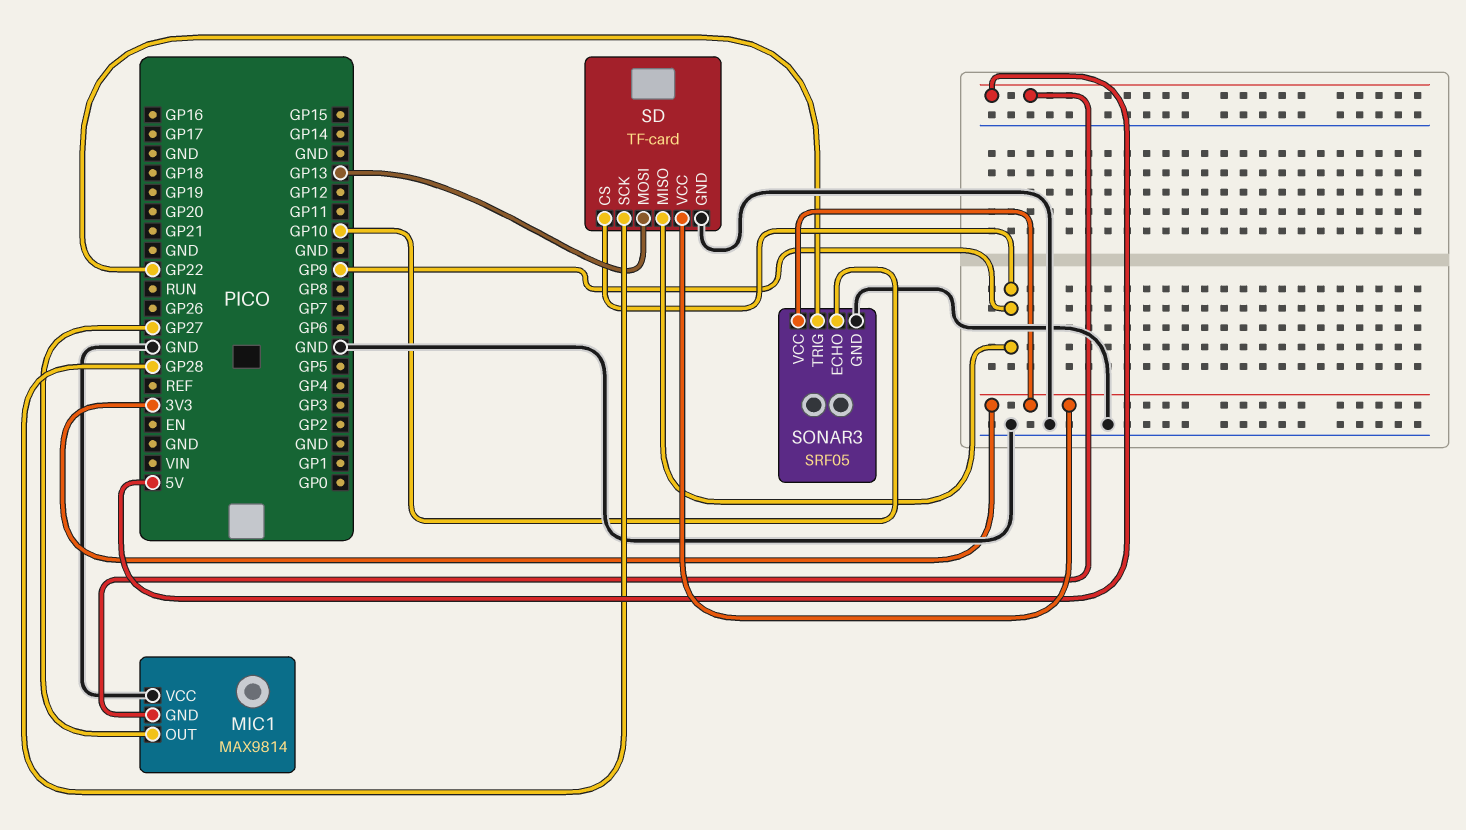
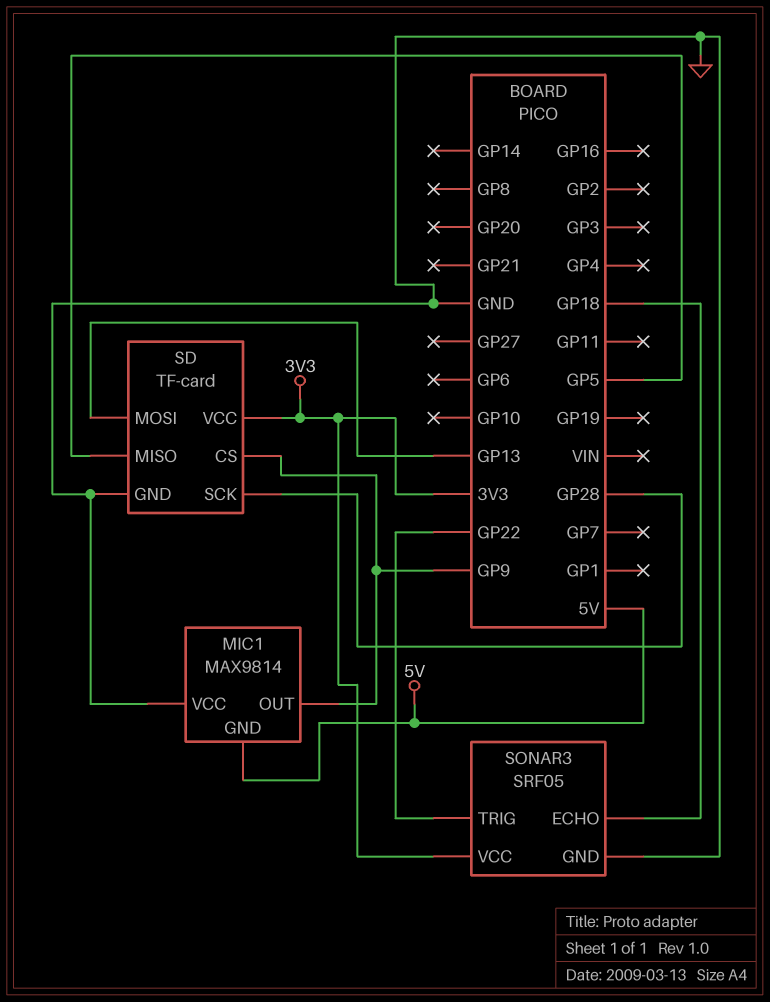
MIC1 pin OUT: GP27 -> GP9
SD pin MISO: GP9 -> GP5
SONAR3 pin ECHO: GP10 -> GP18

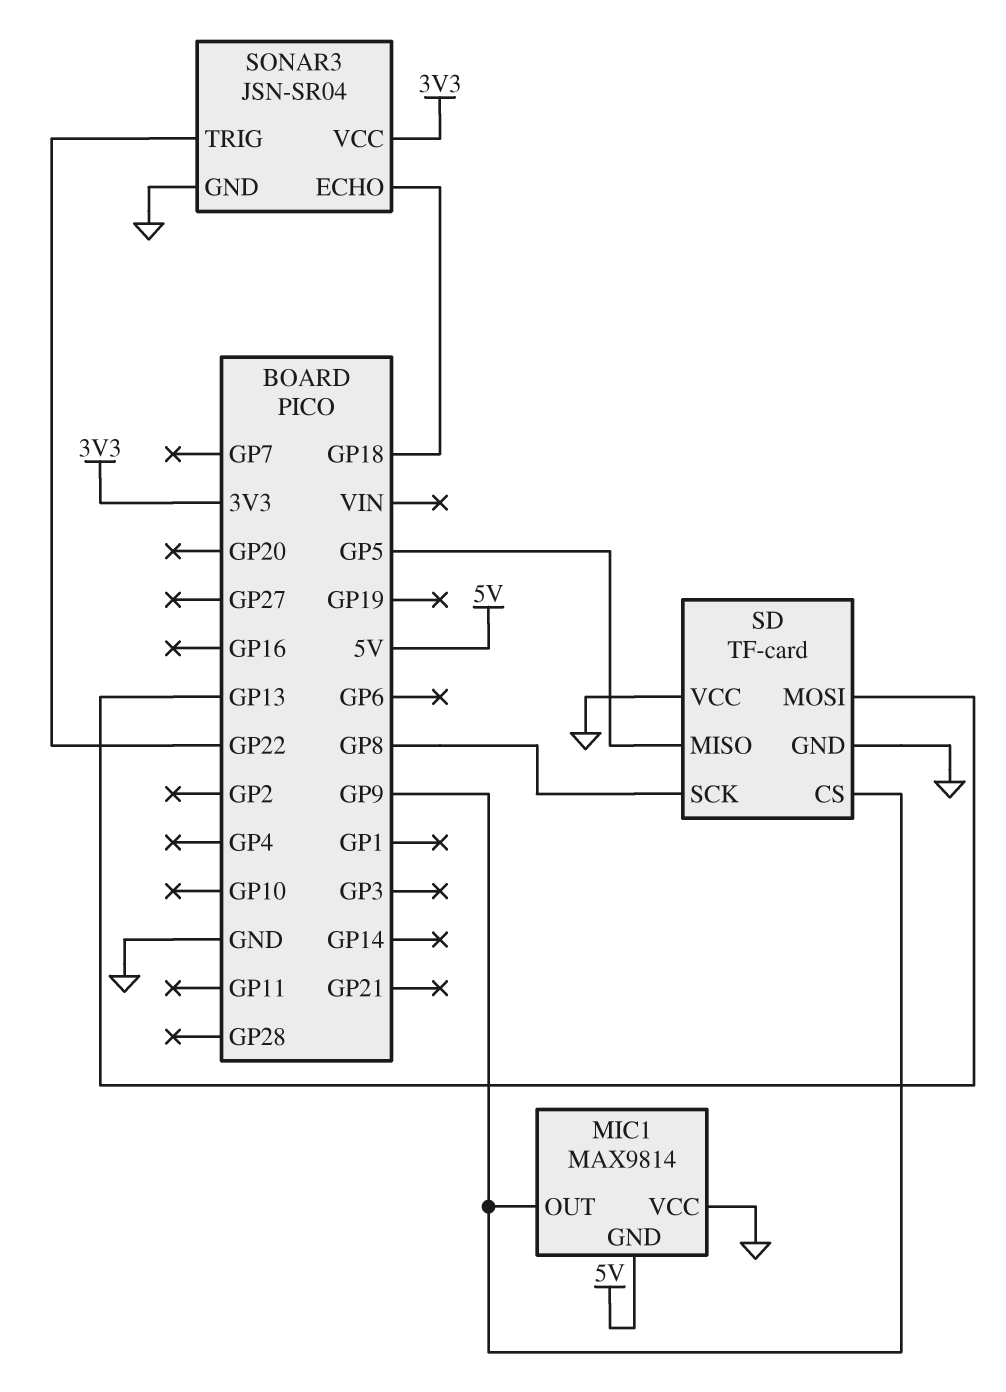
SD pin SCK: GP28 -> GP8
SD pin VCC: 3V3 -> GND
SONAR3: SRF05 -> JSN-SR04

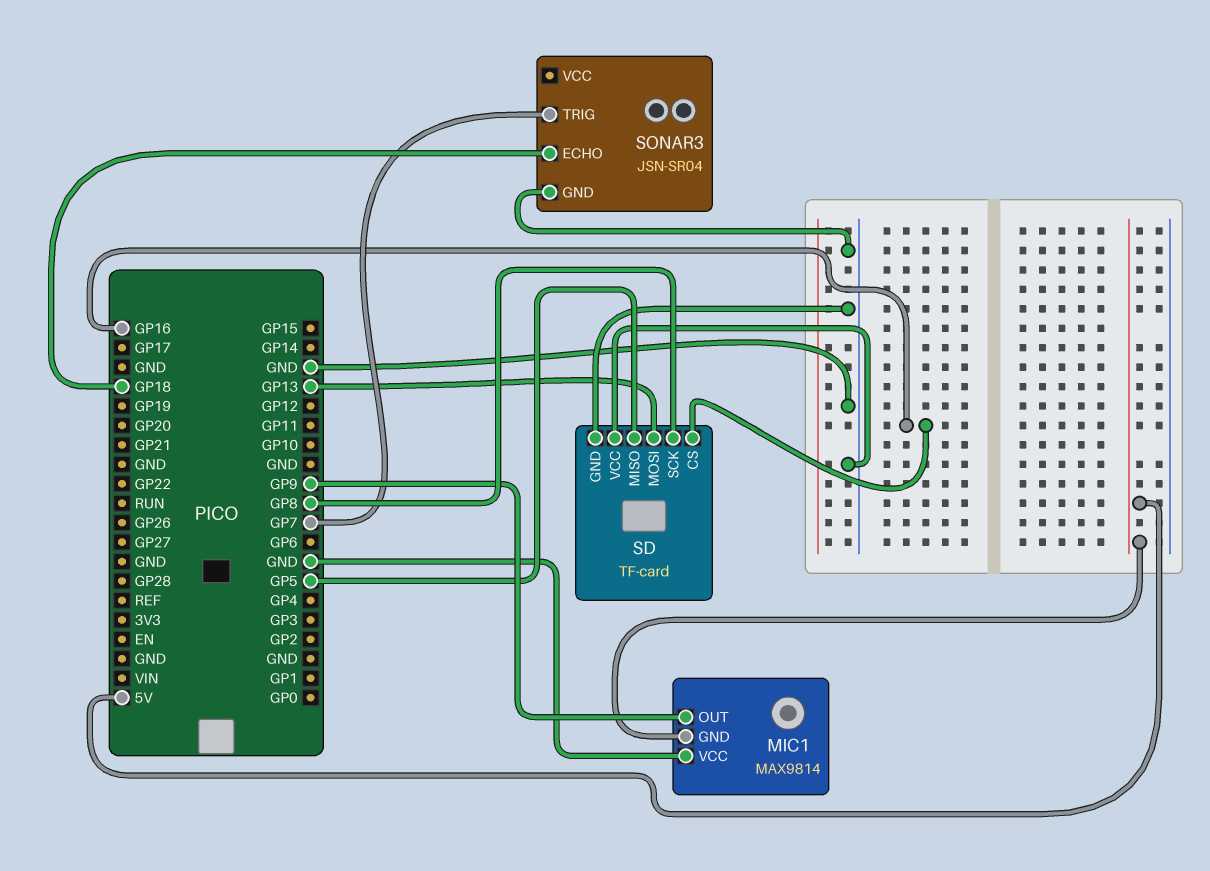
SD pin CS: GP9 -> GP16
SONAR3 pin TRIG: GP22 -> GP7
SONAR3 pin VCC: 3V3 -> none

